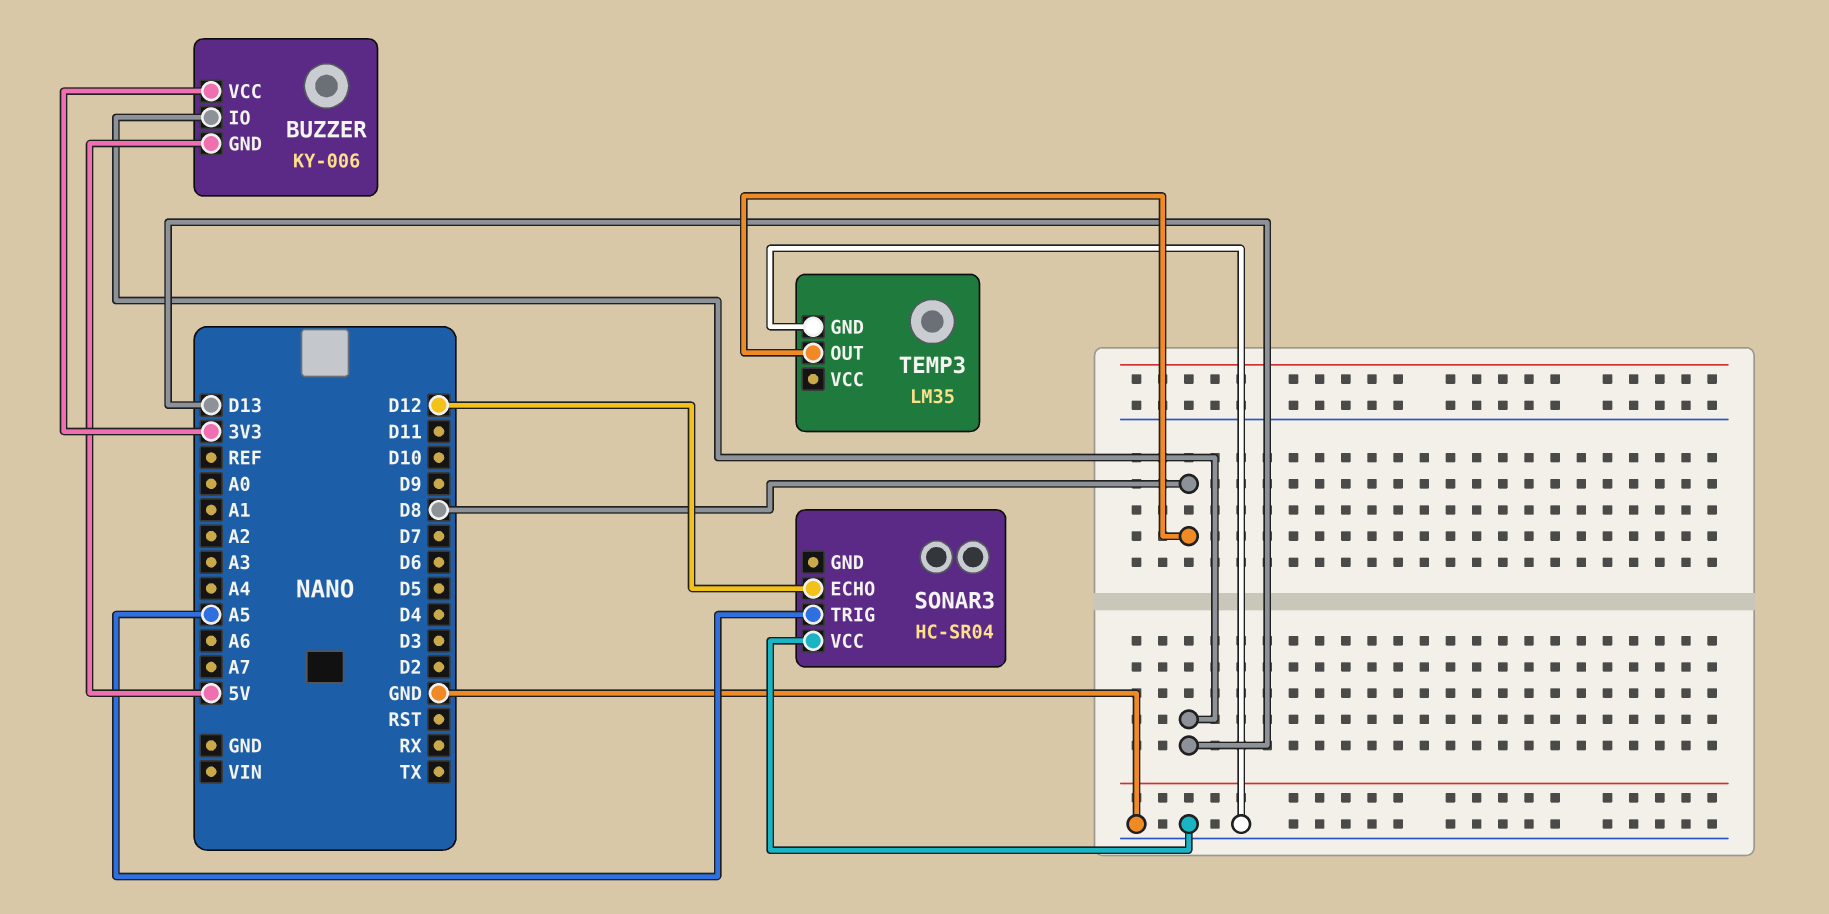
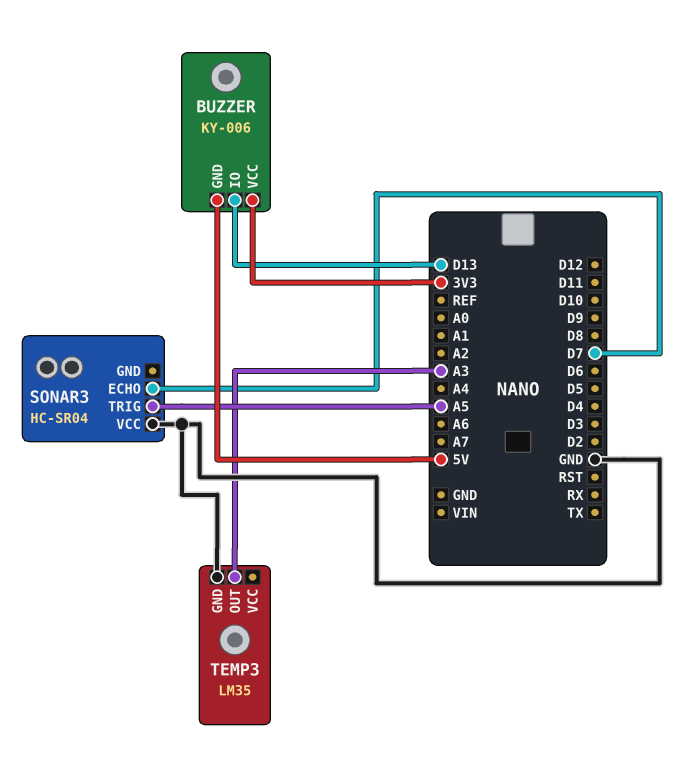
SONAR3 pin ECHO: D12 -> D7
TEMP3 pin OUT: D8 -> A3

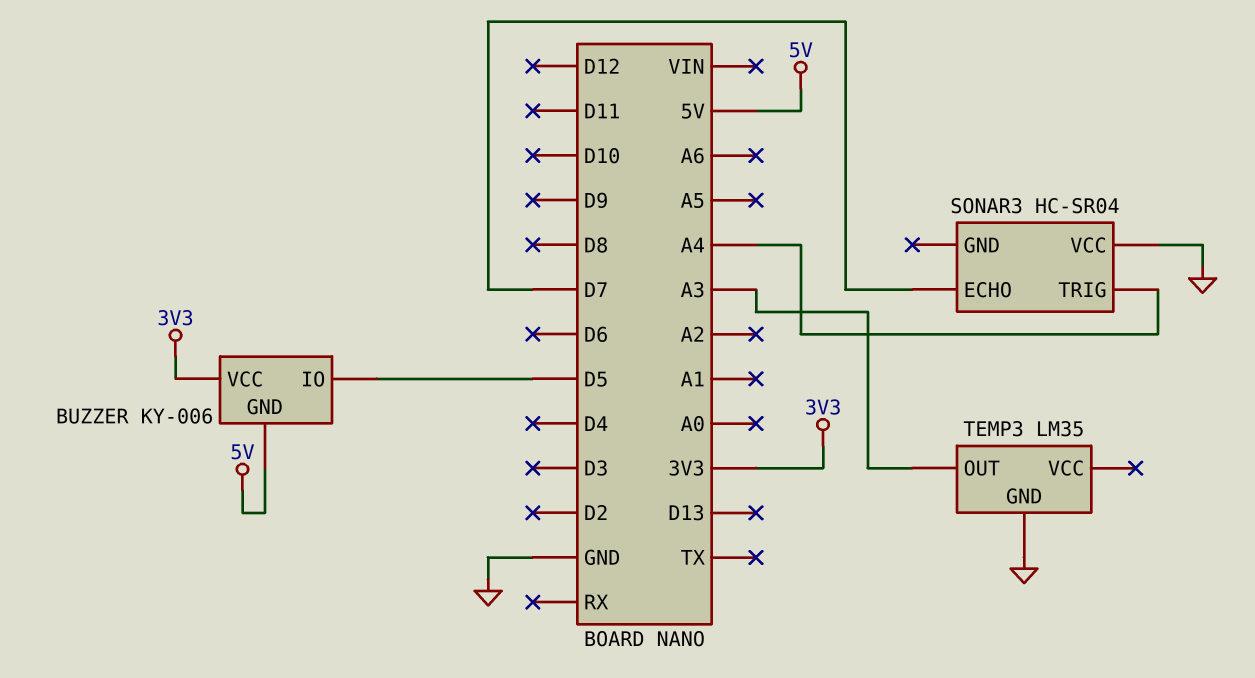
BUZZER pin IO: D13 -> D5
SONAR3 pin TRIG: A5 -> A4

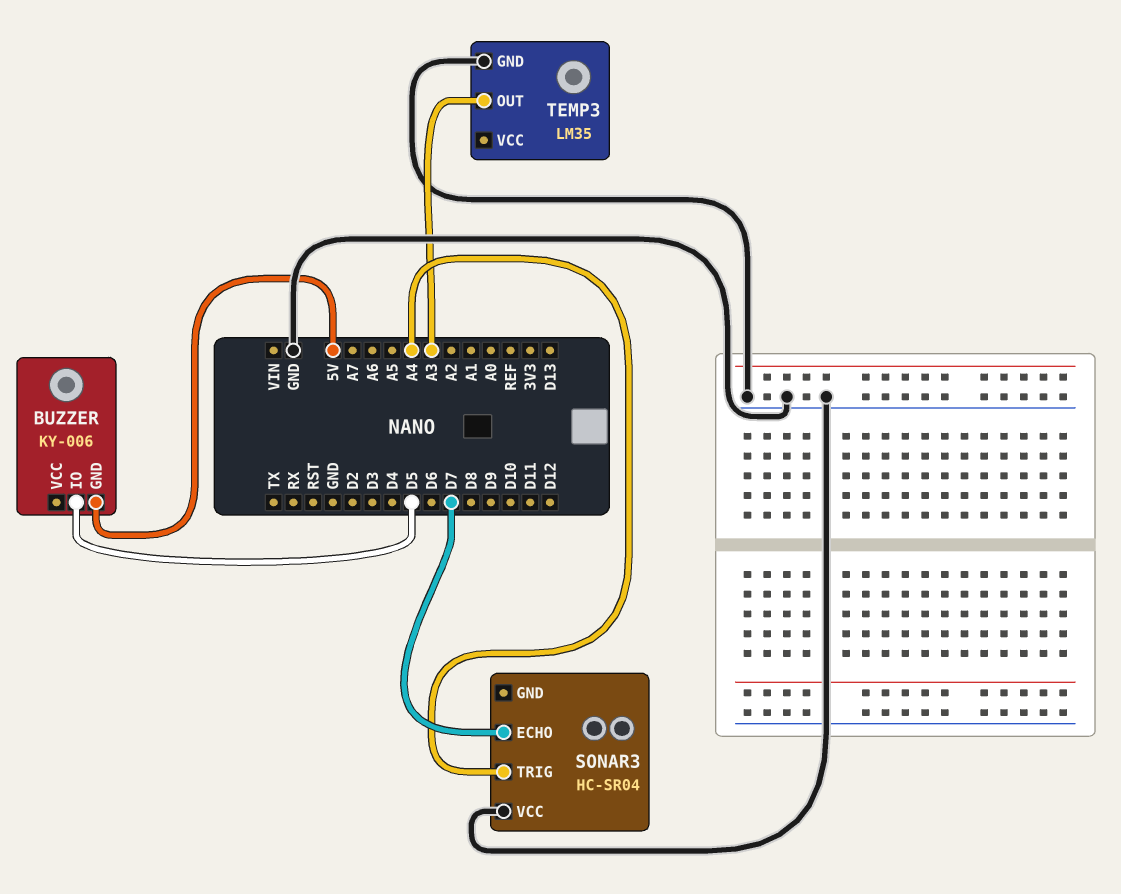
BUZZER pin VCC: 3V3 -> none

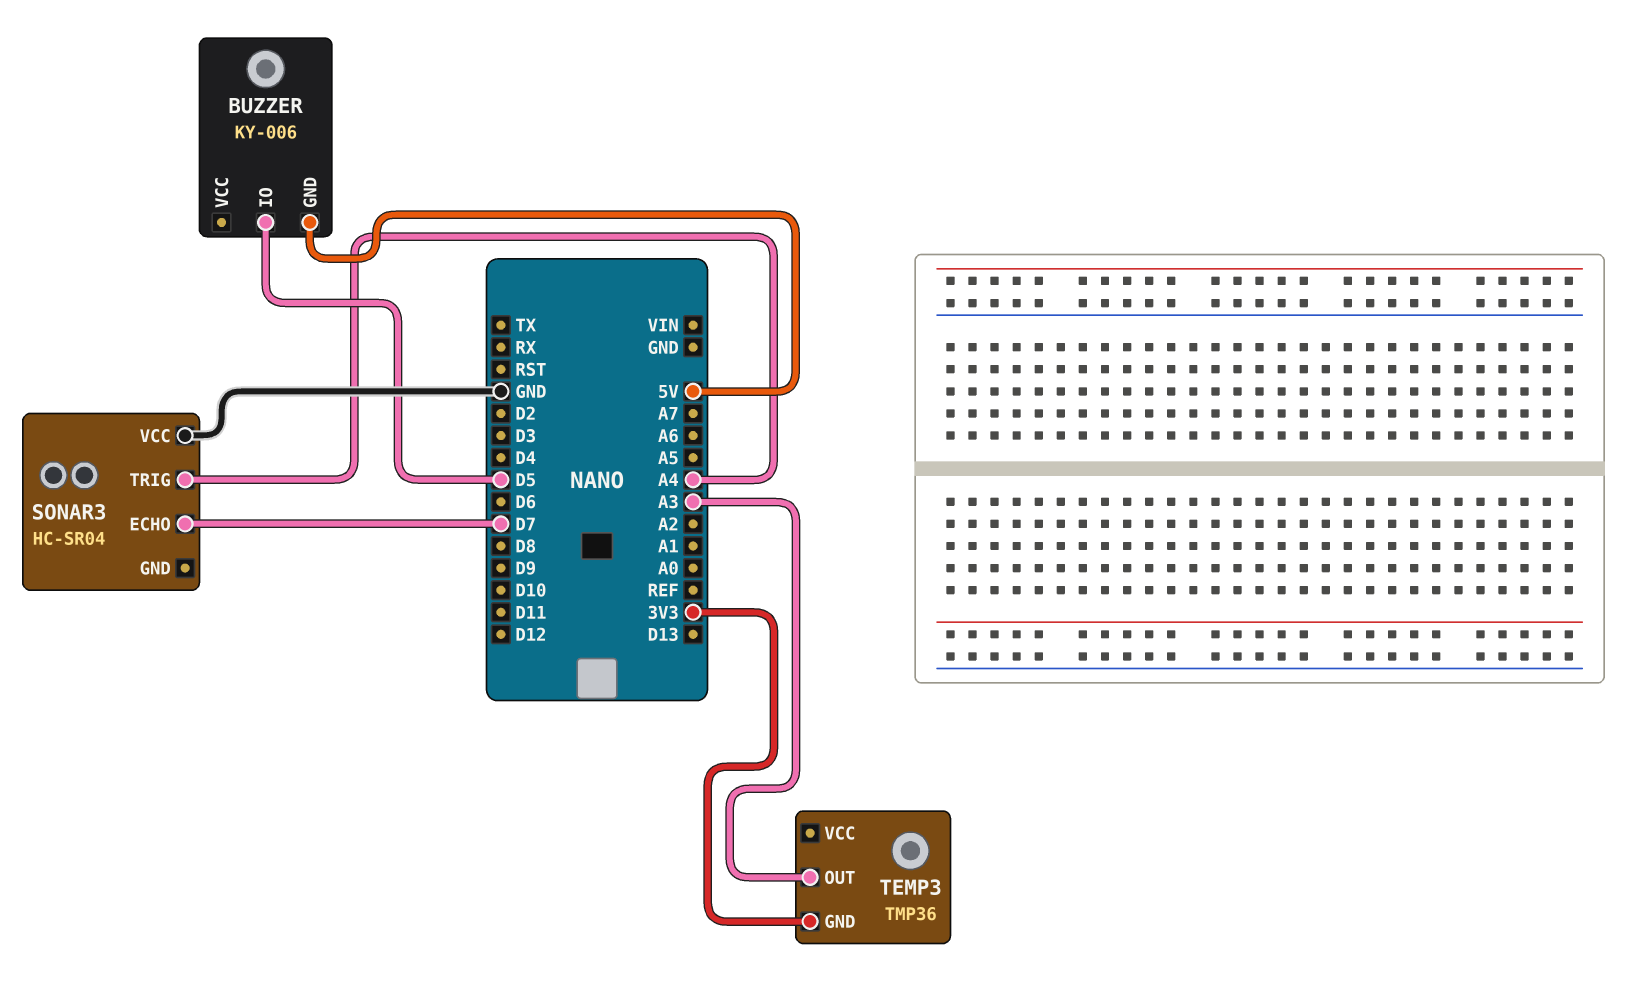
TEMP3: LM35 -> TMP36
TEMP3 pin GND: GND -> 3V3

